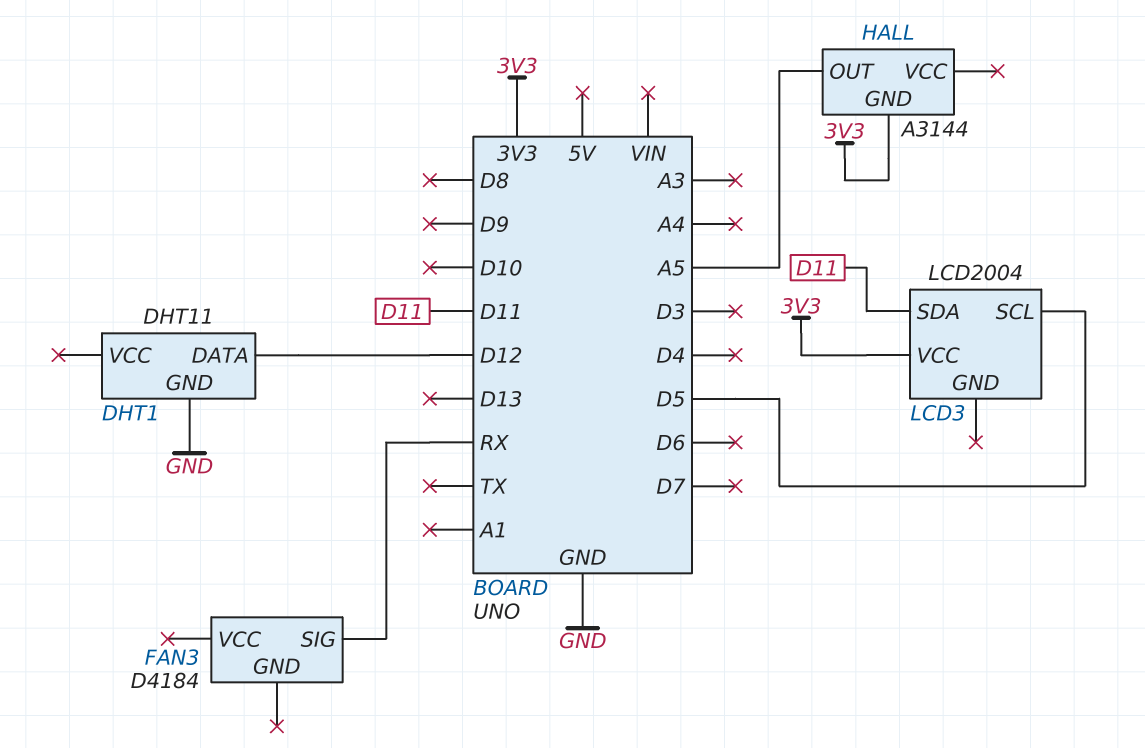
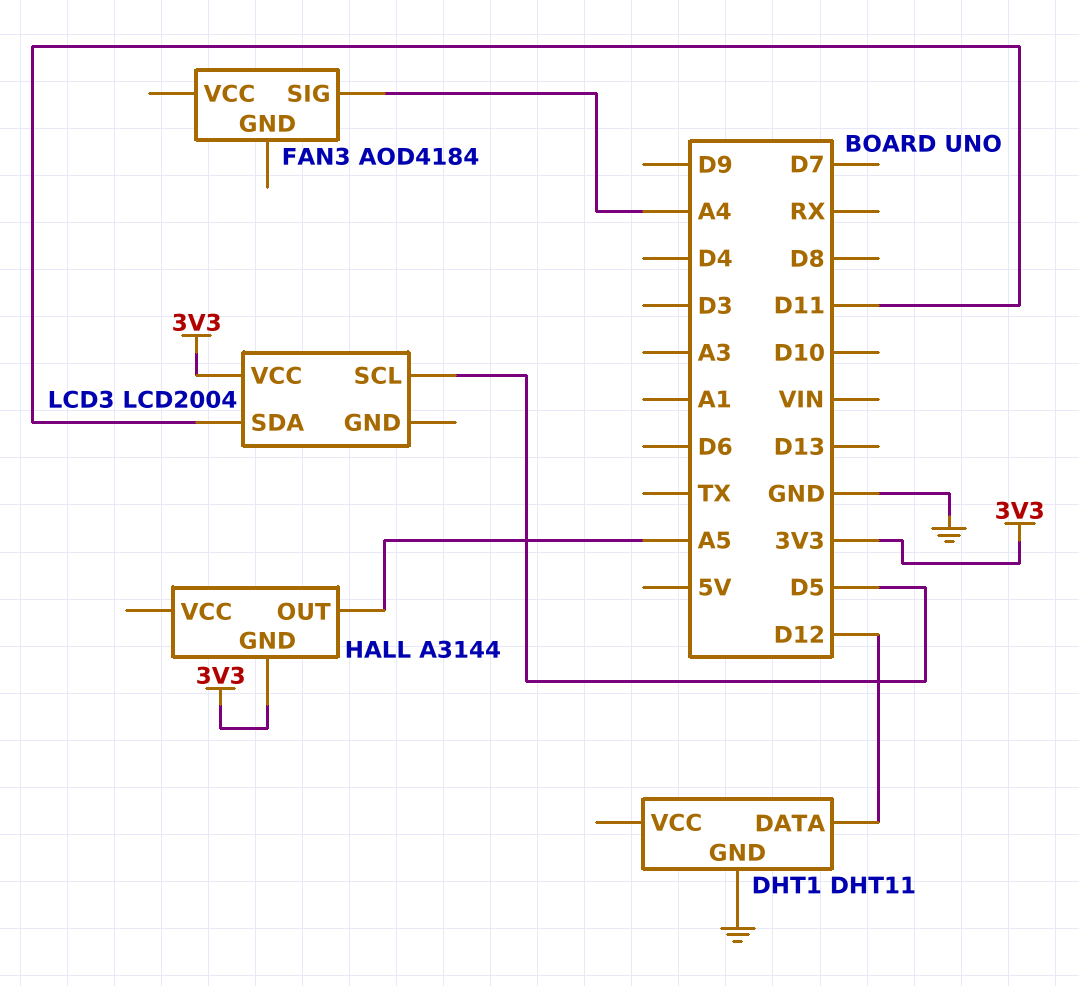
FAN3: D4184 -> AOD4184
FAN3 pin SIG: RX -> A4

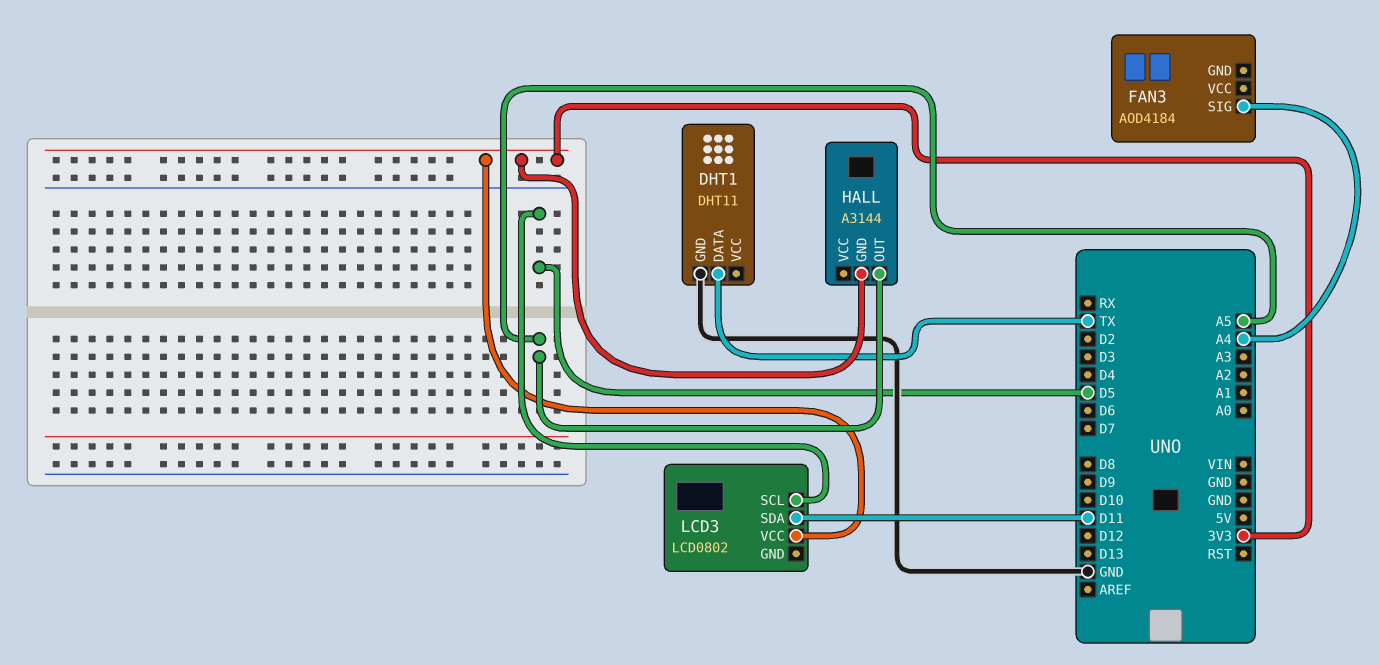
DHT1 pin DATA: D12 -> TX
LCD3: LCD2004 -> LCD0802

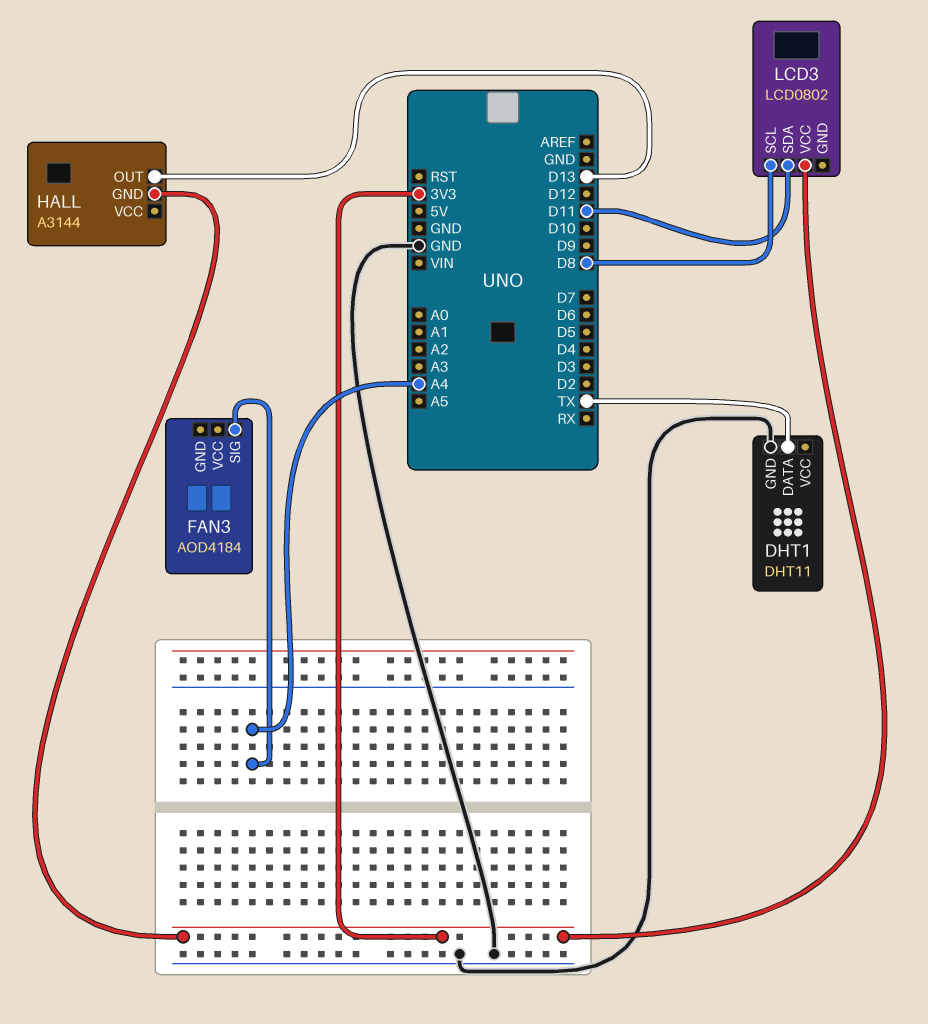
HALL pin OUT: A5 -> D13
LCD3 pin SCL: D5 -> D8

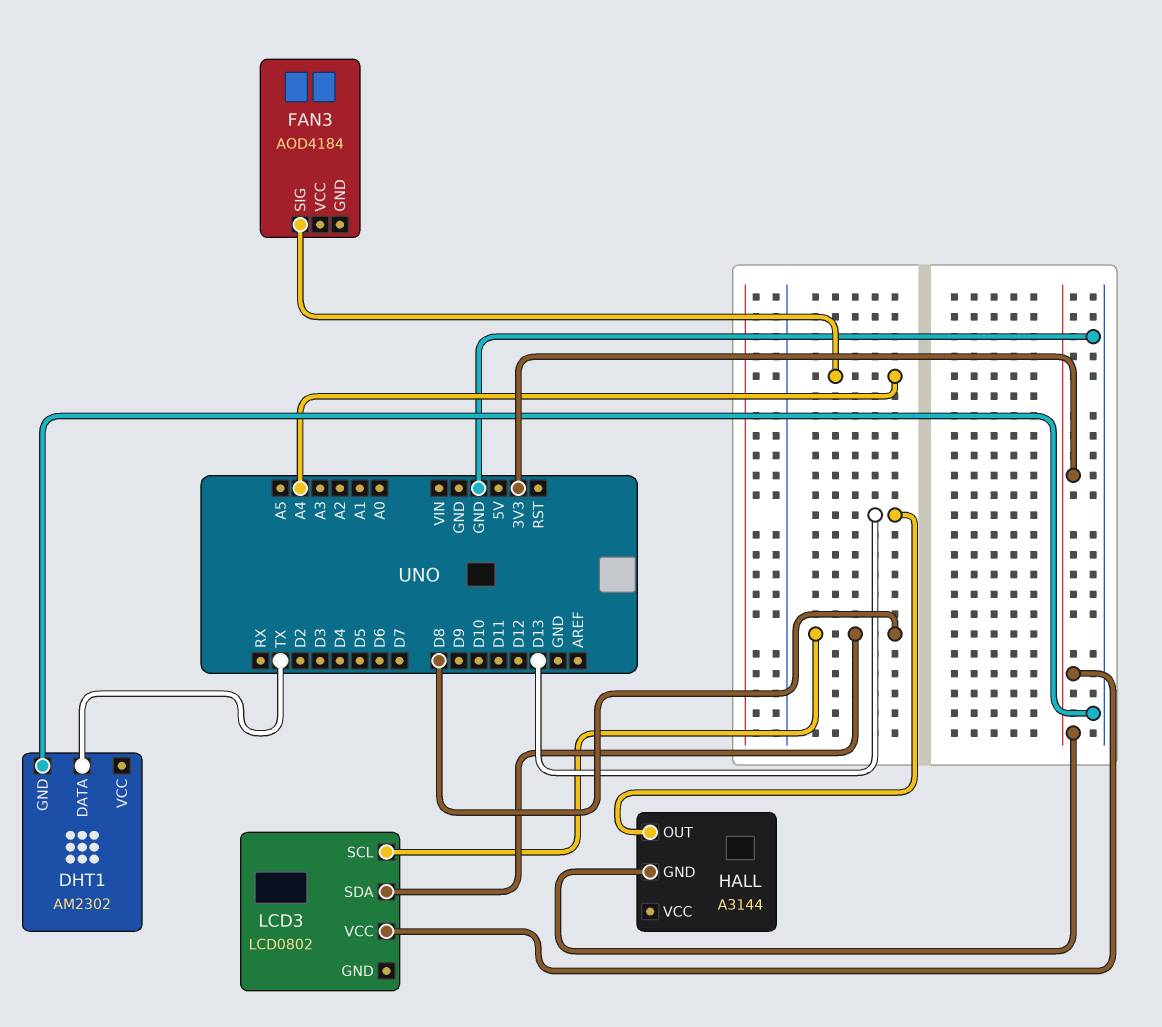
DHT1: DHT11 -> AM2302
LCD3 pin SDA: D11 -> D8

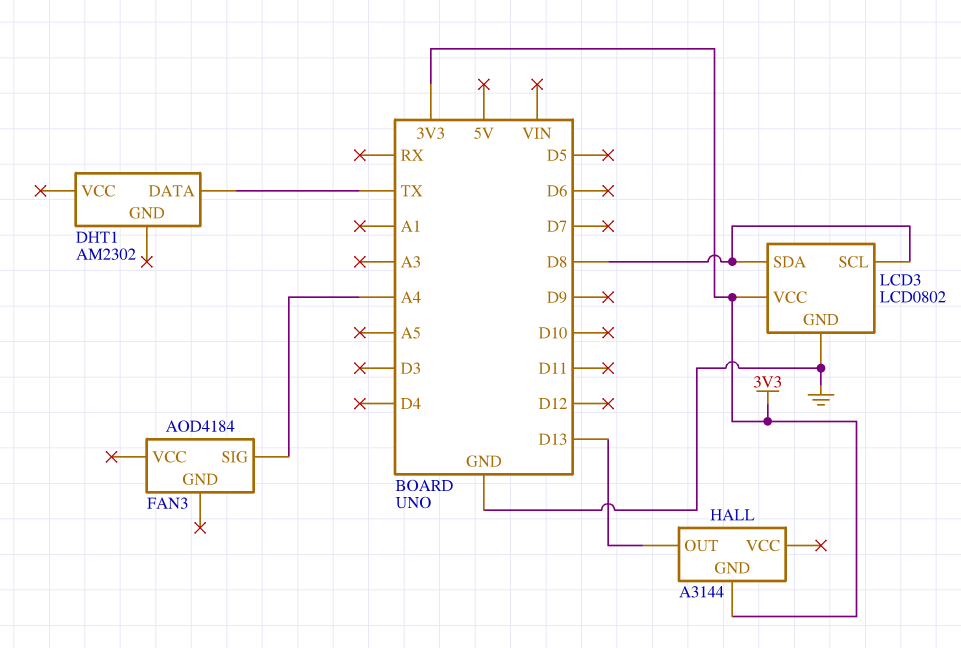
DHT1 pin GND: GND -> none
LCD3 pin GND: none -> GND

